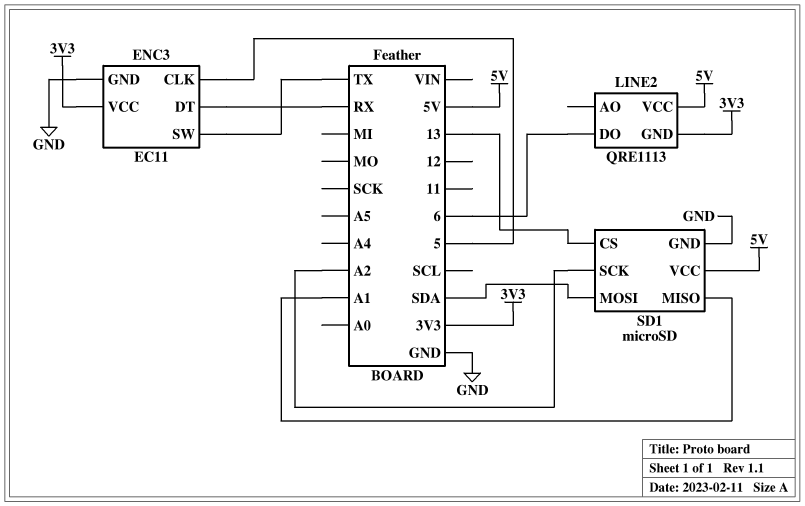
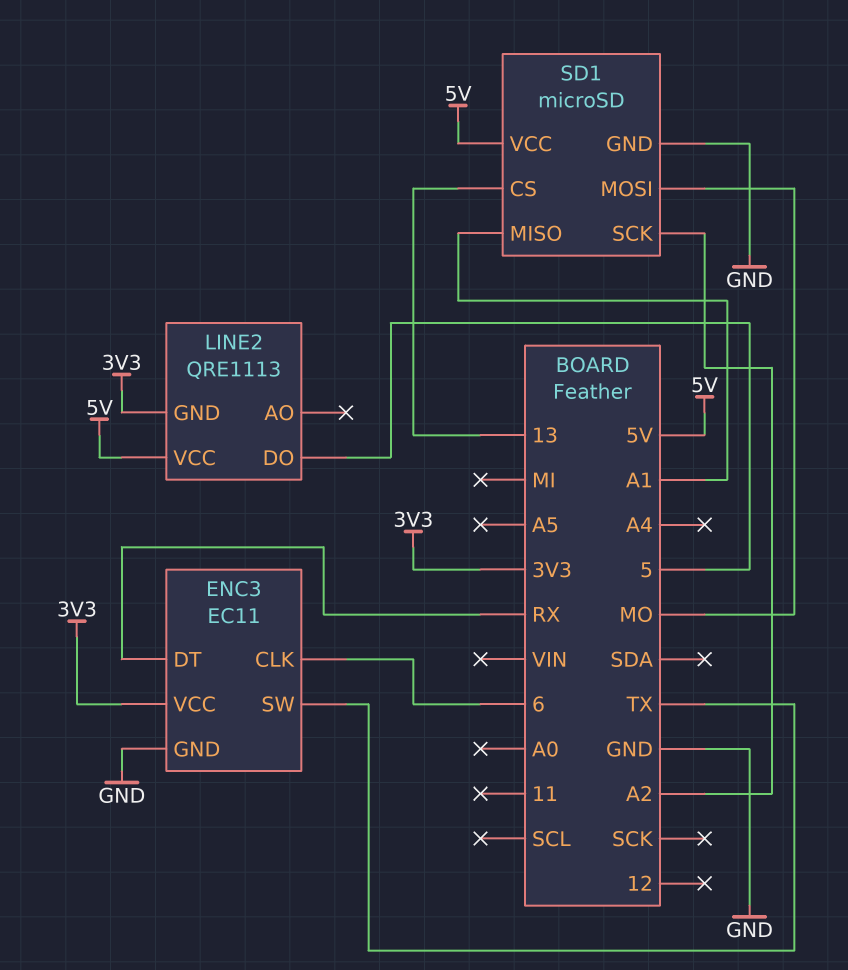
ENC3 pin CLK: 5 -> 6
LINE2 pin DO: 6 -> 5
SD1 pin MOSI: SDA -> MO

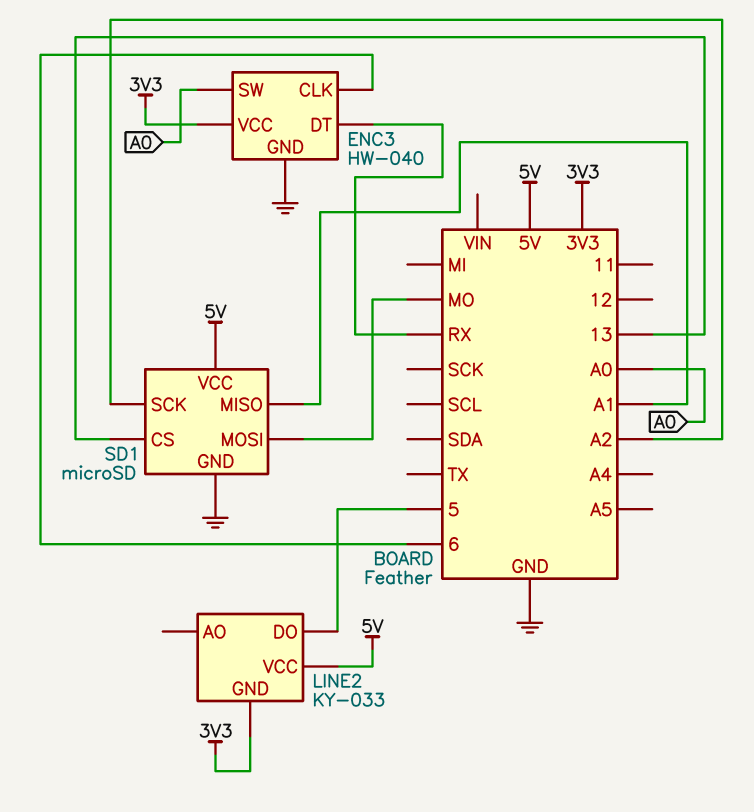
ENC3: EC11 -> HW-040
ENC3 pin SW: TX -> A0
LINE2: QRE1113 -> KY-033

